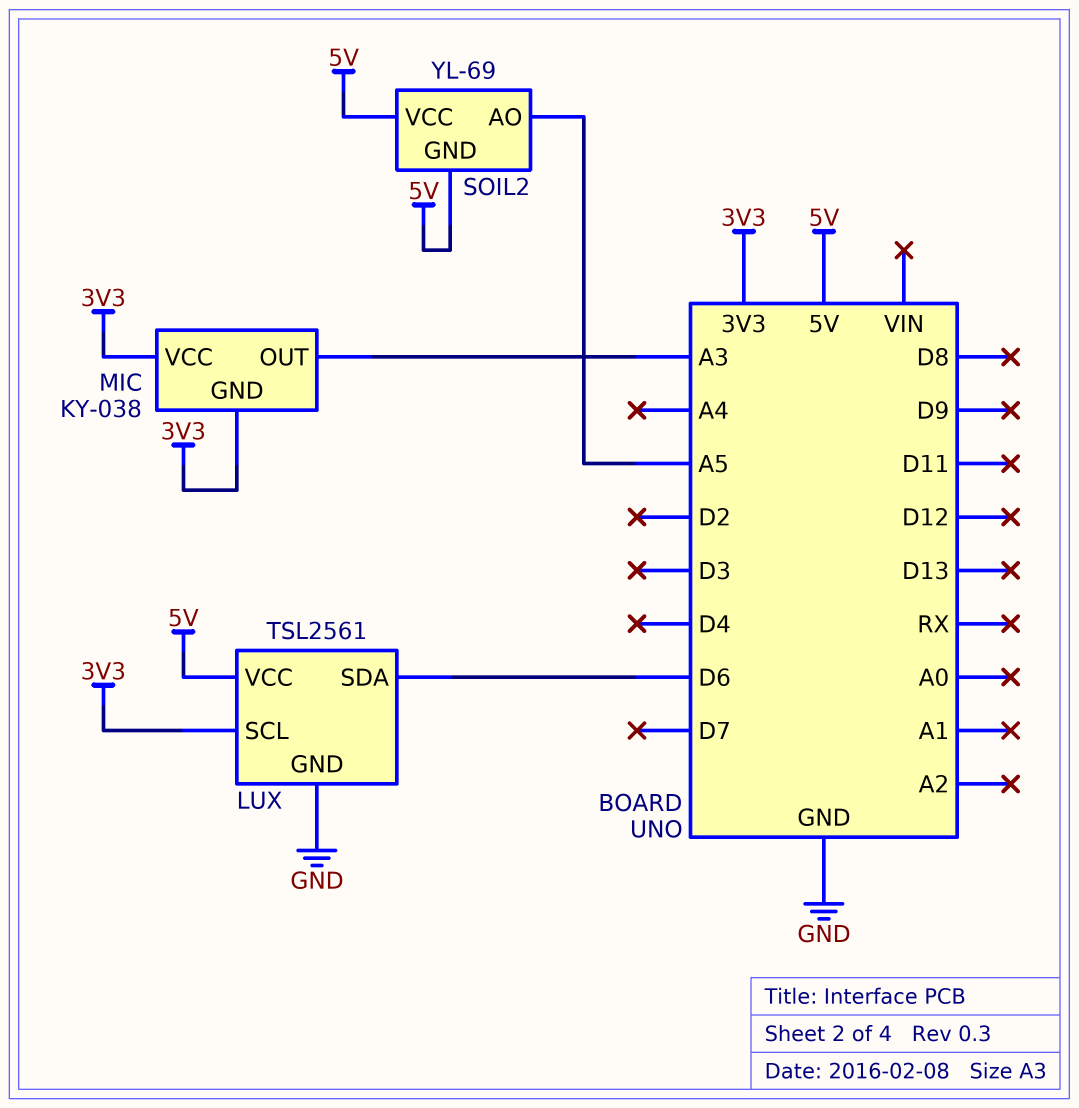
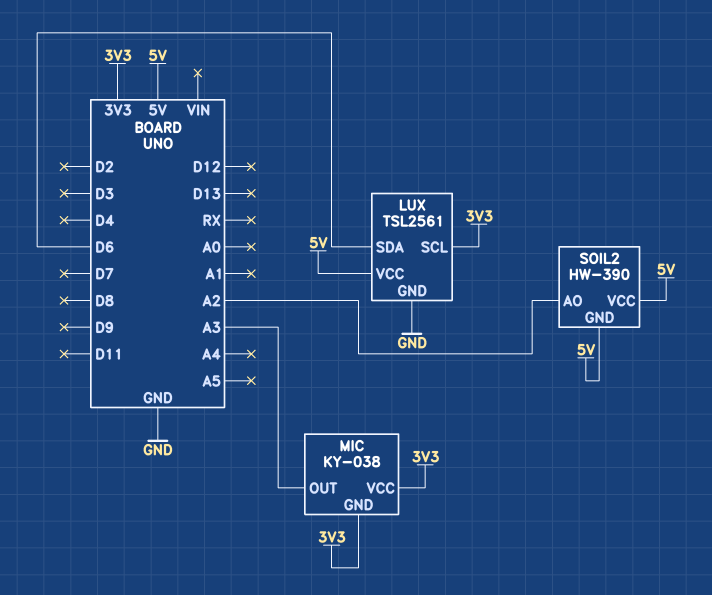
SOIL2: YL-69 -> HW-390
SOIL2 pin AO: A5 -> A2

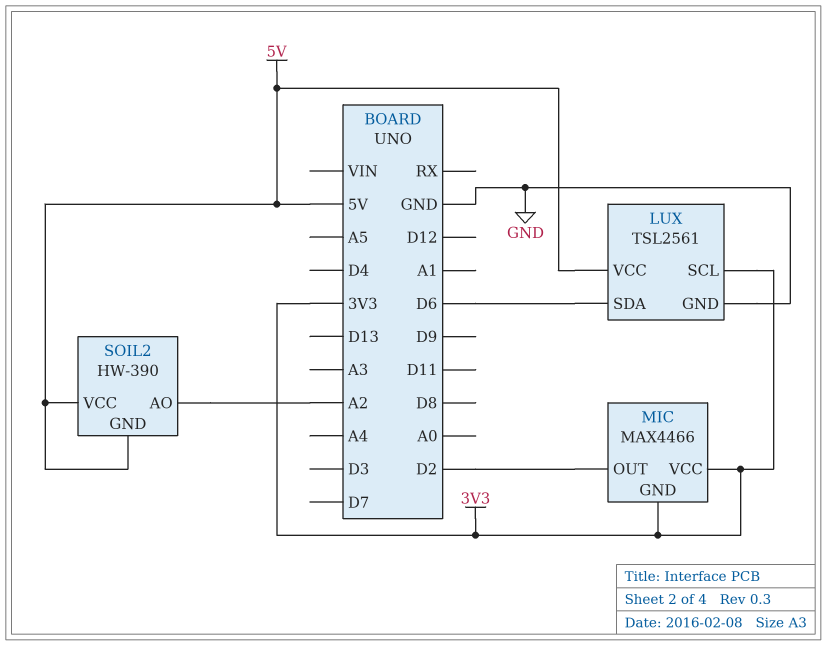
MIC: KY-038 -> MAX4466
MIC pin OUT: A3 -> D2

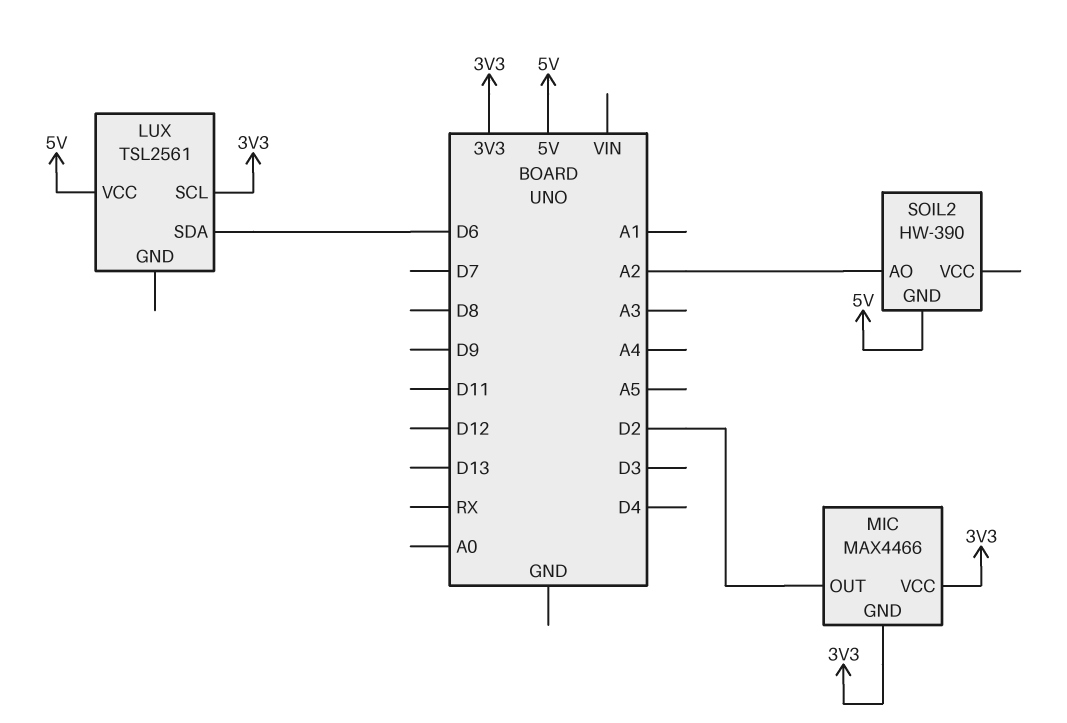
LUX pin GND: GND -> none
SOIL2 pin VCC: 5V -> none

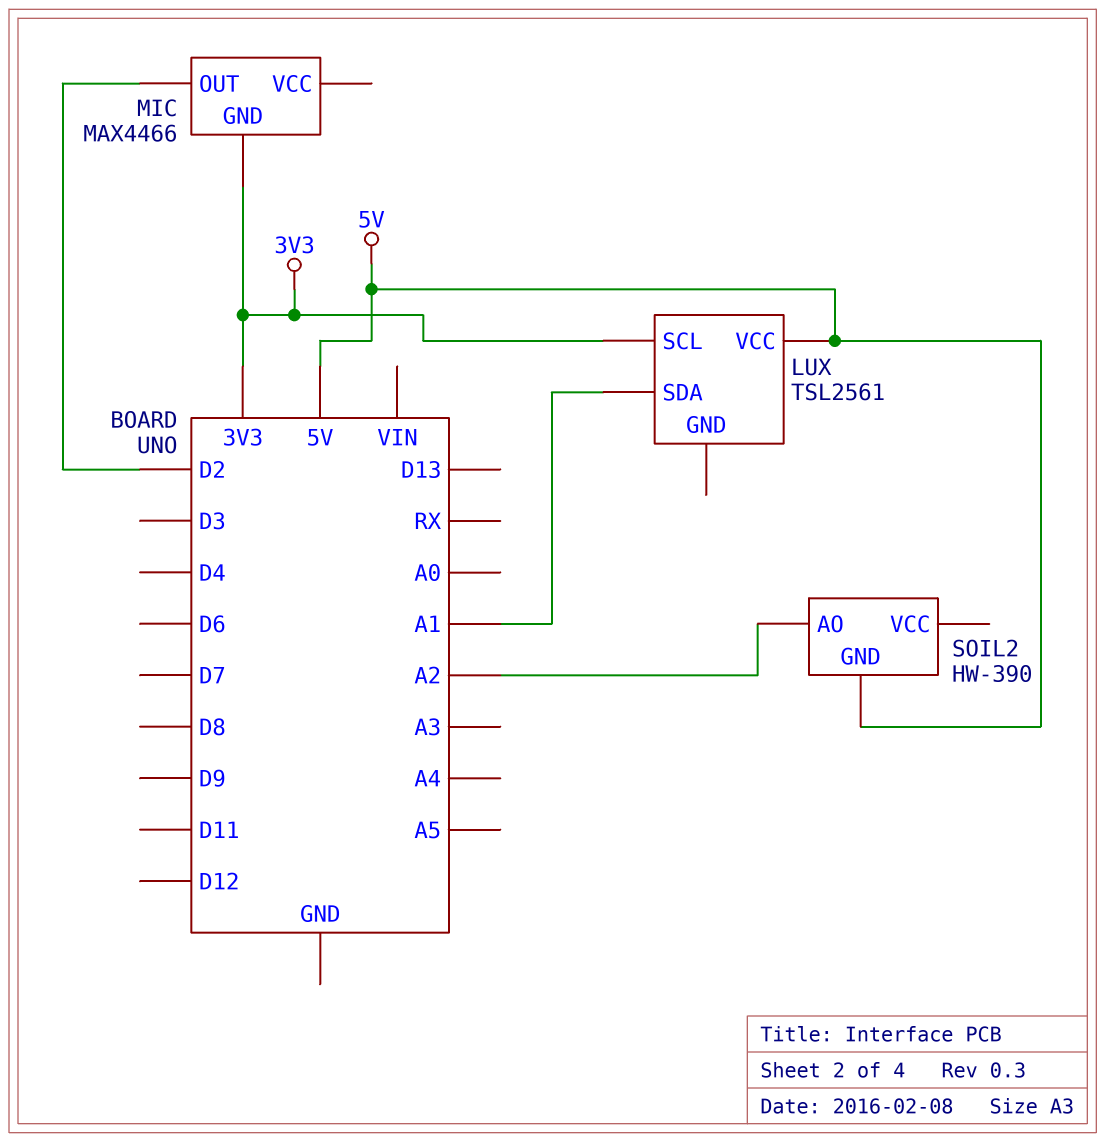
LUX pin SDA: D6 -> A1
MIC pin VCC: 3V3 -> none

